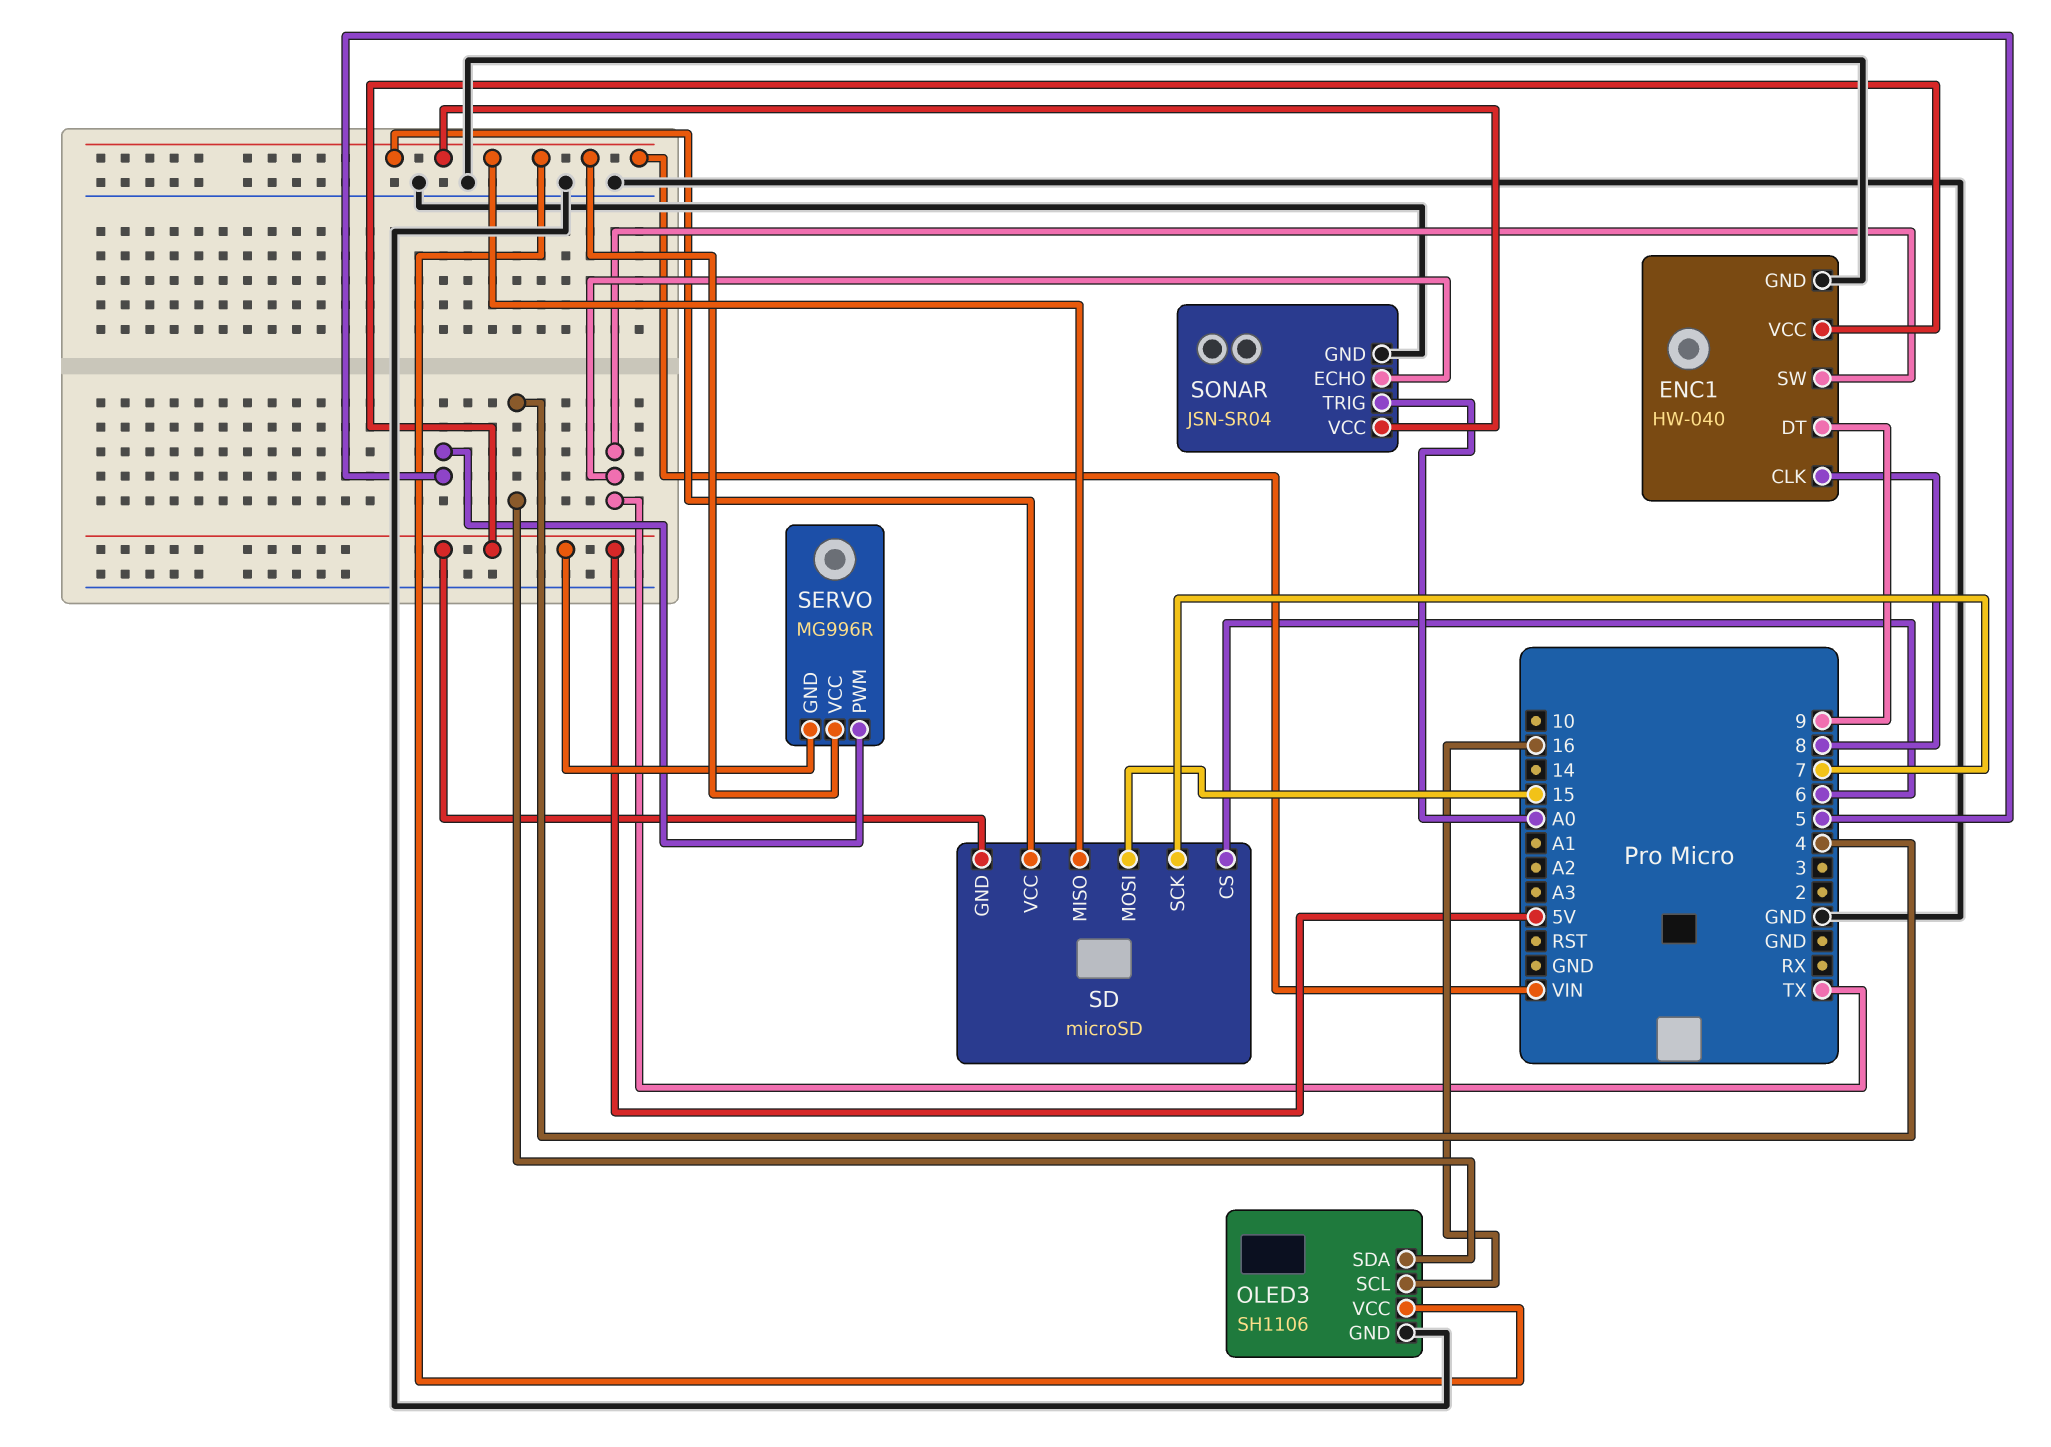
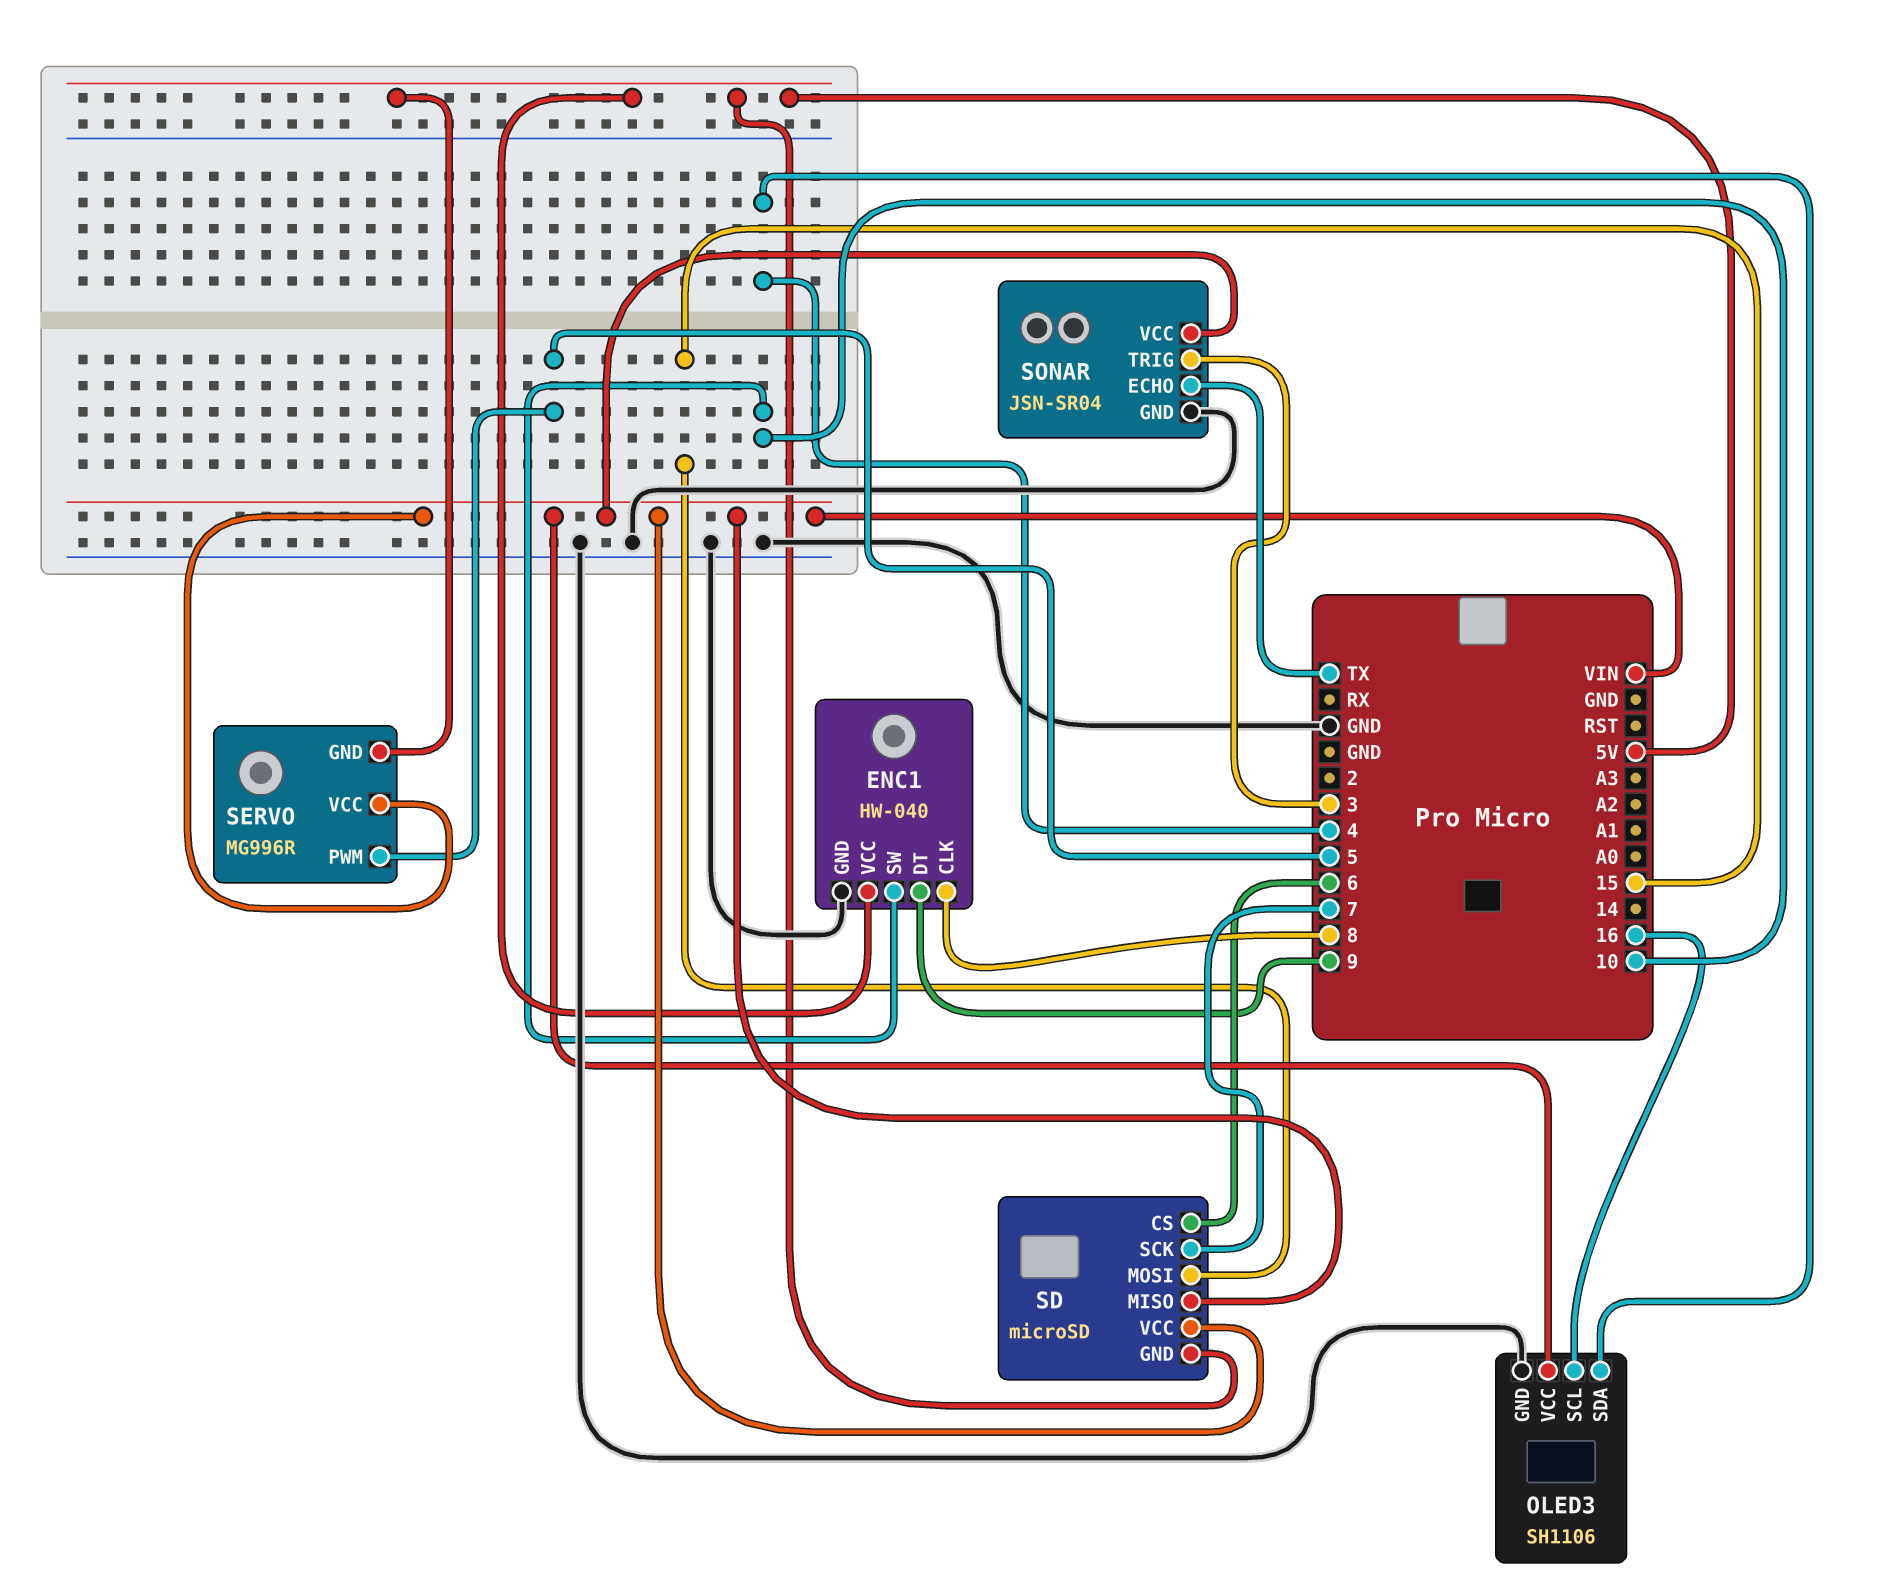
ENC1 pin SW: TX -> 10
SONAR pin TRIG: A0 -> 3

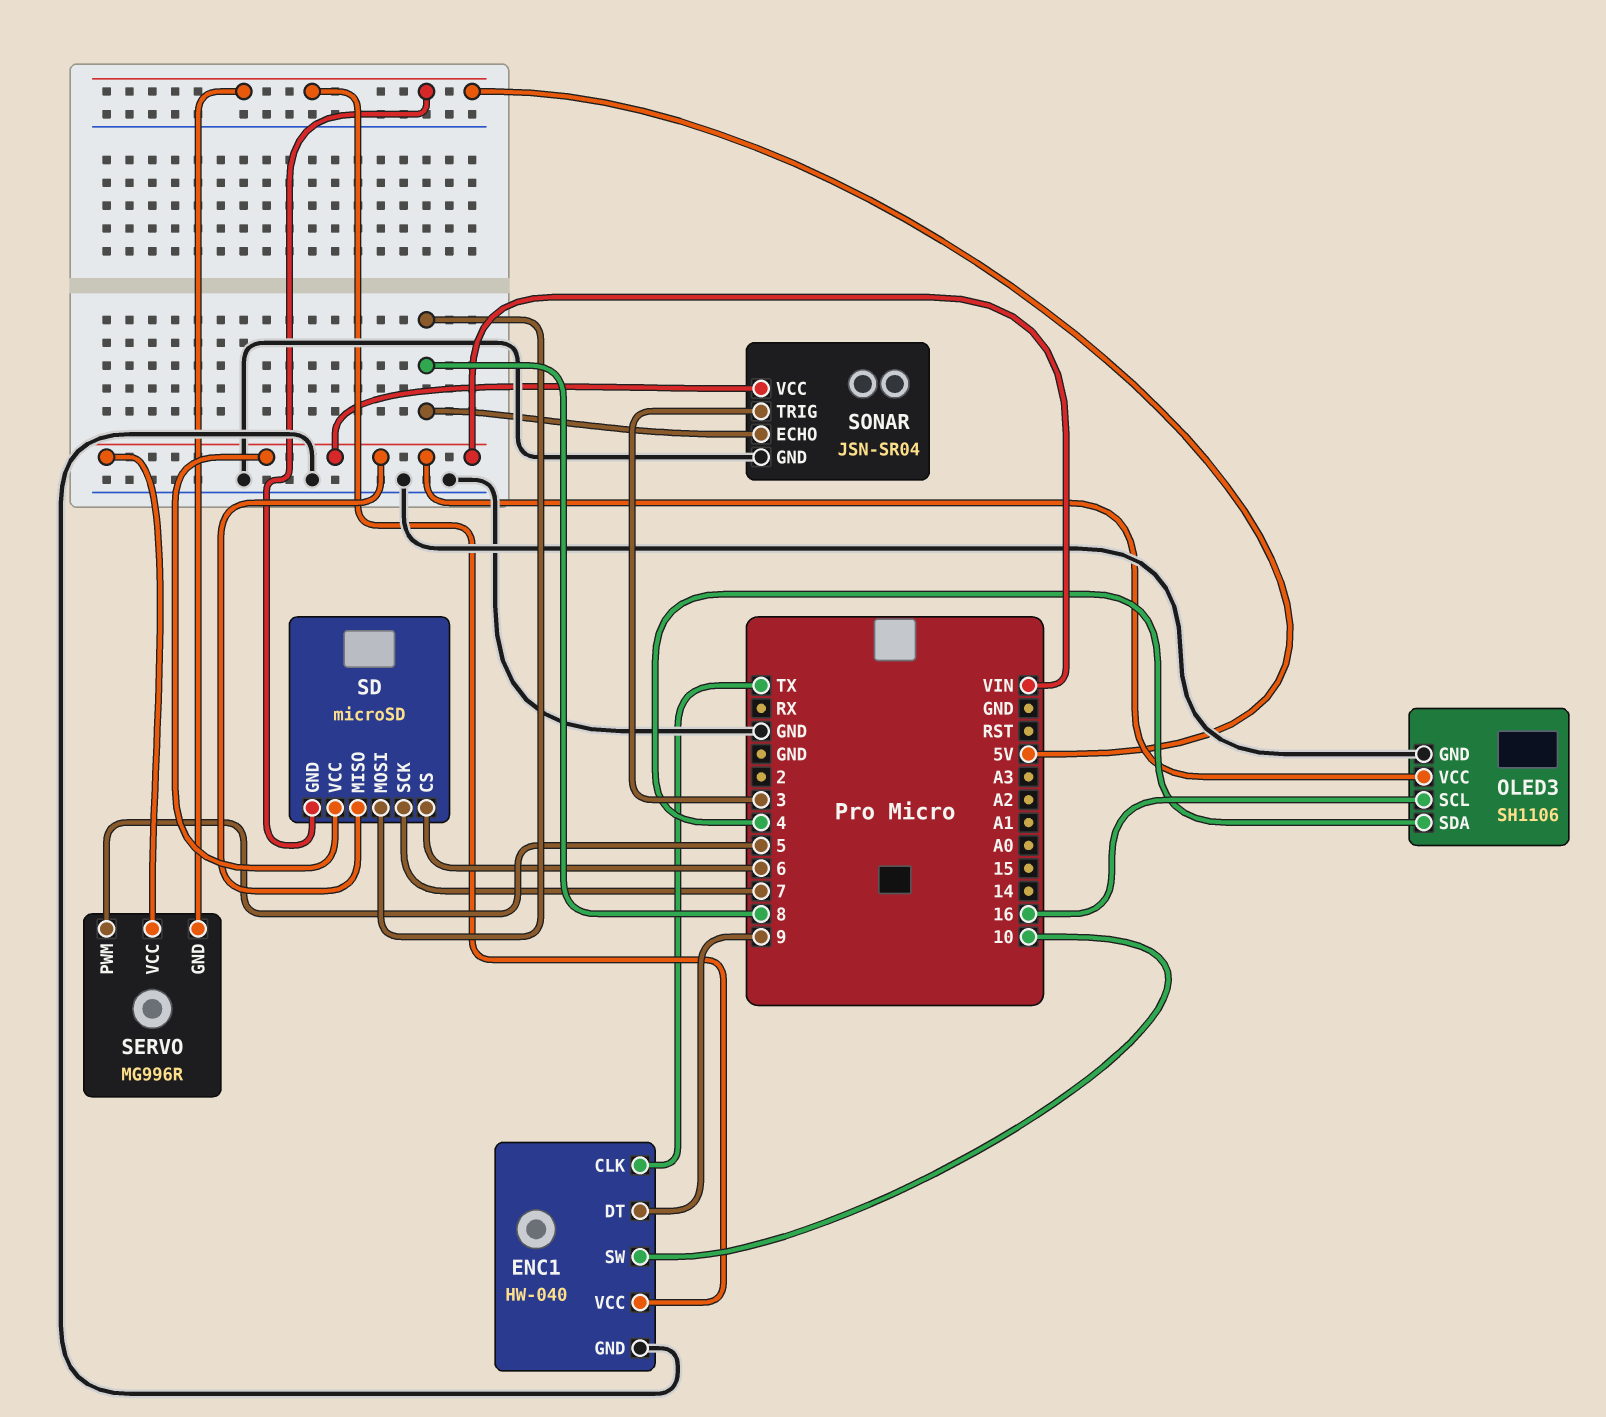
ENC1 pin CLK: 8 -> TX
SD pin MOSI: 15 -> 8
SONAR pin ECHO: TX -> 8

